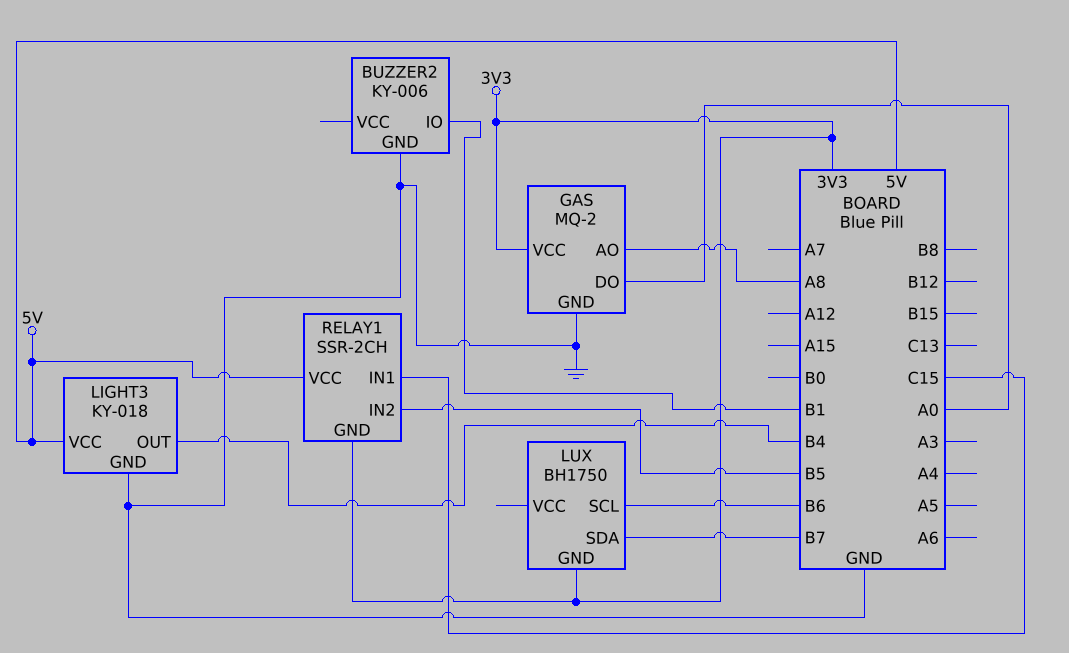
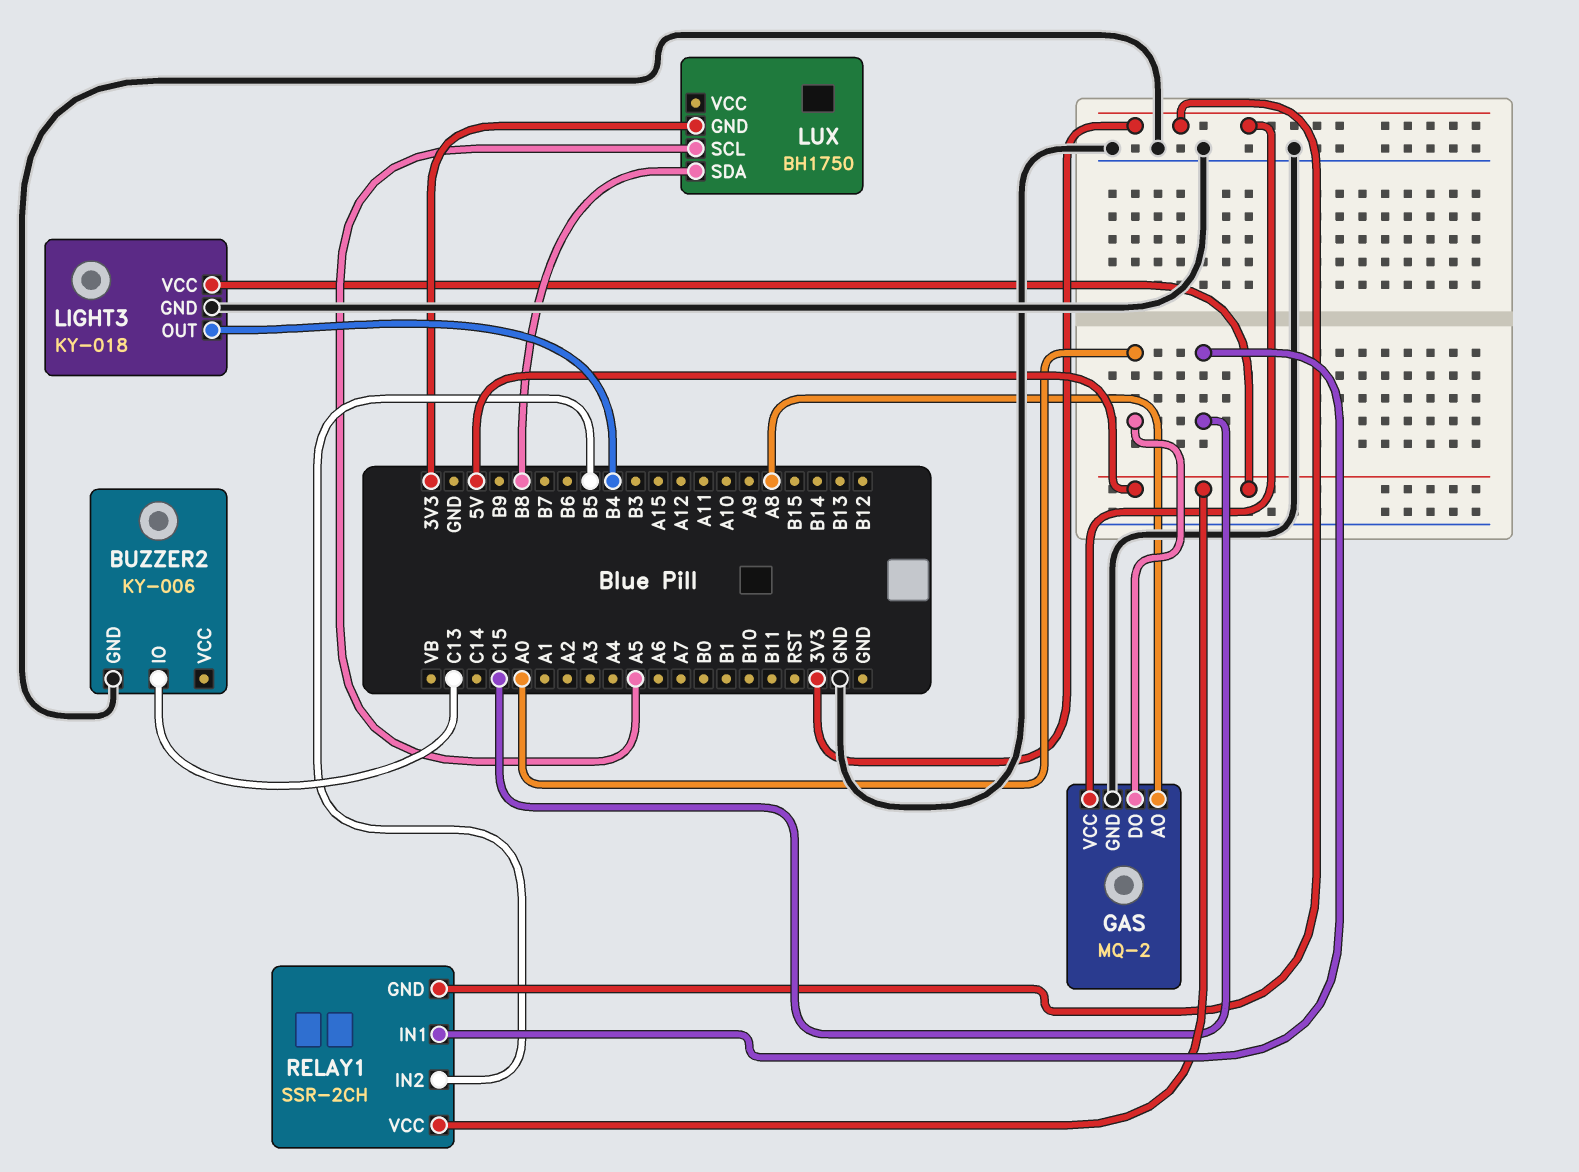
BUZZER2 pin IO: B1 -> C13
LUX pin SCL: B6 -> A5
LUX pin SDA: B7 -> B8

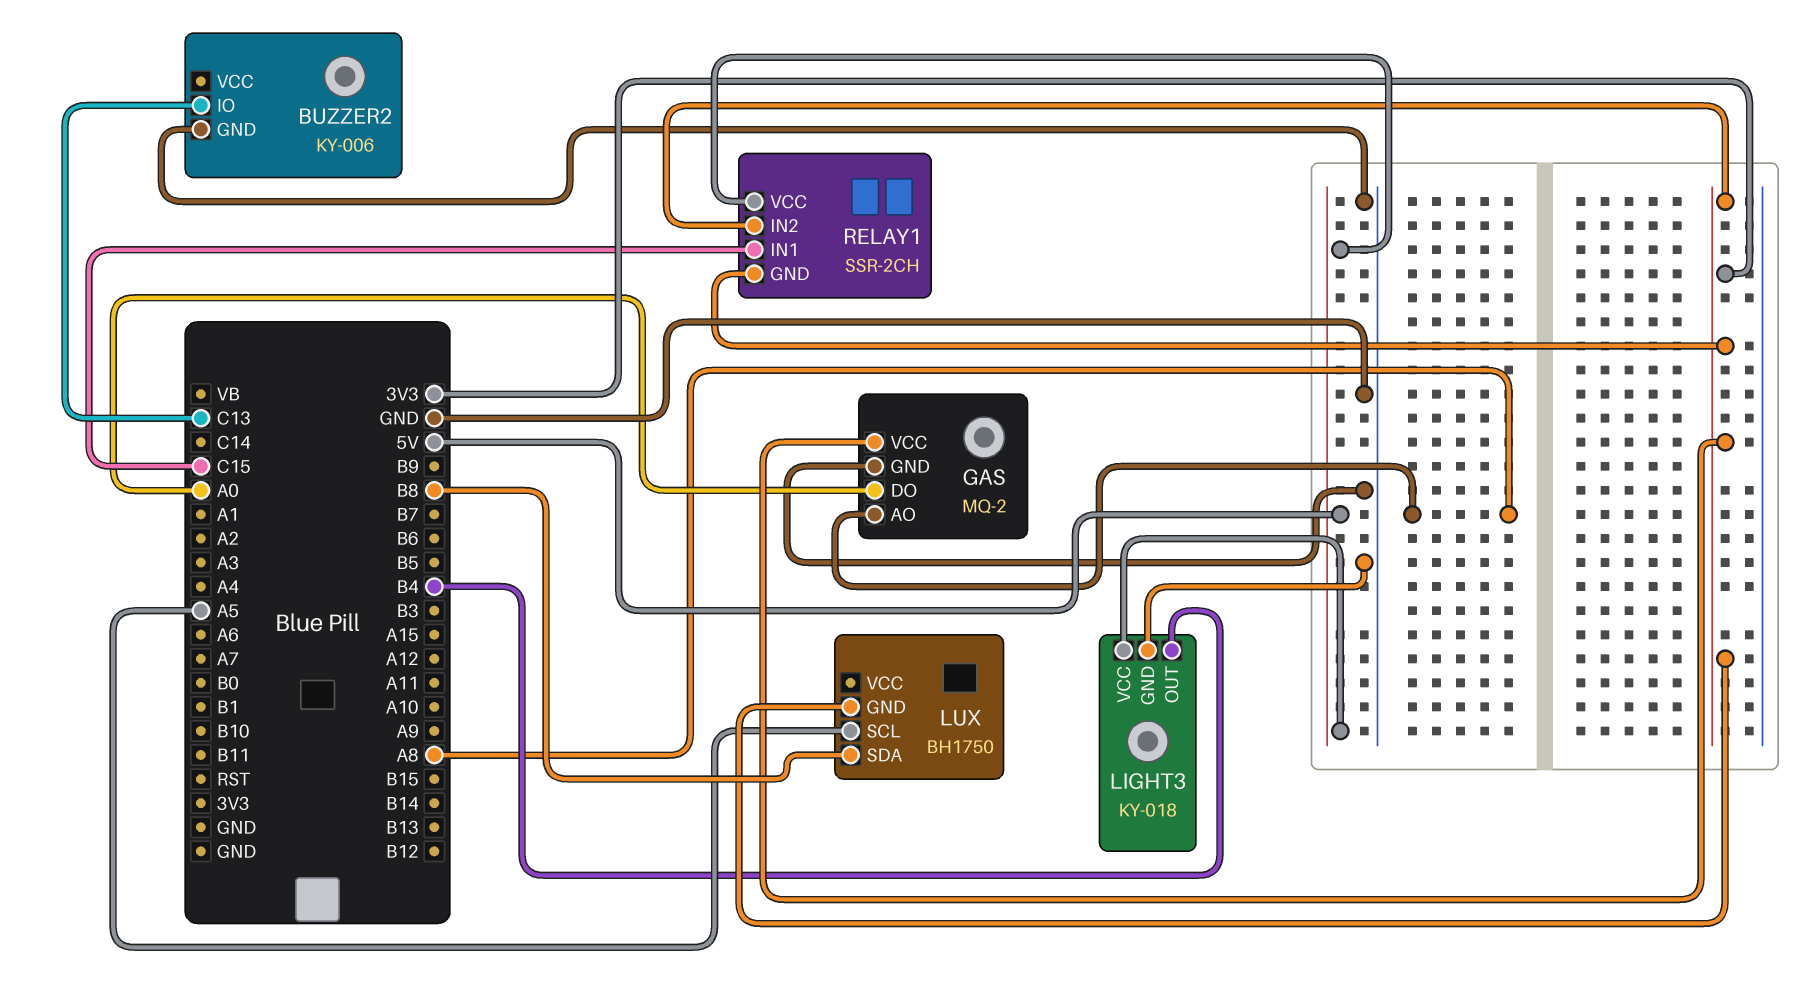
RELAY1 pin IN2: B5 -> 3V3

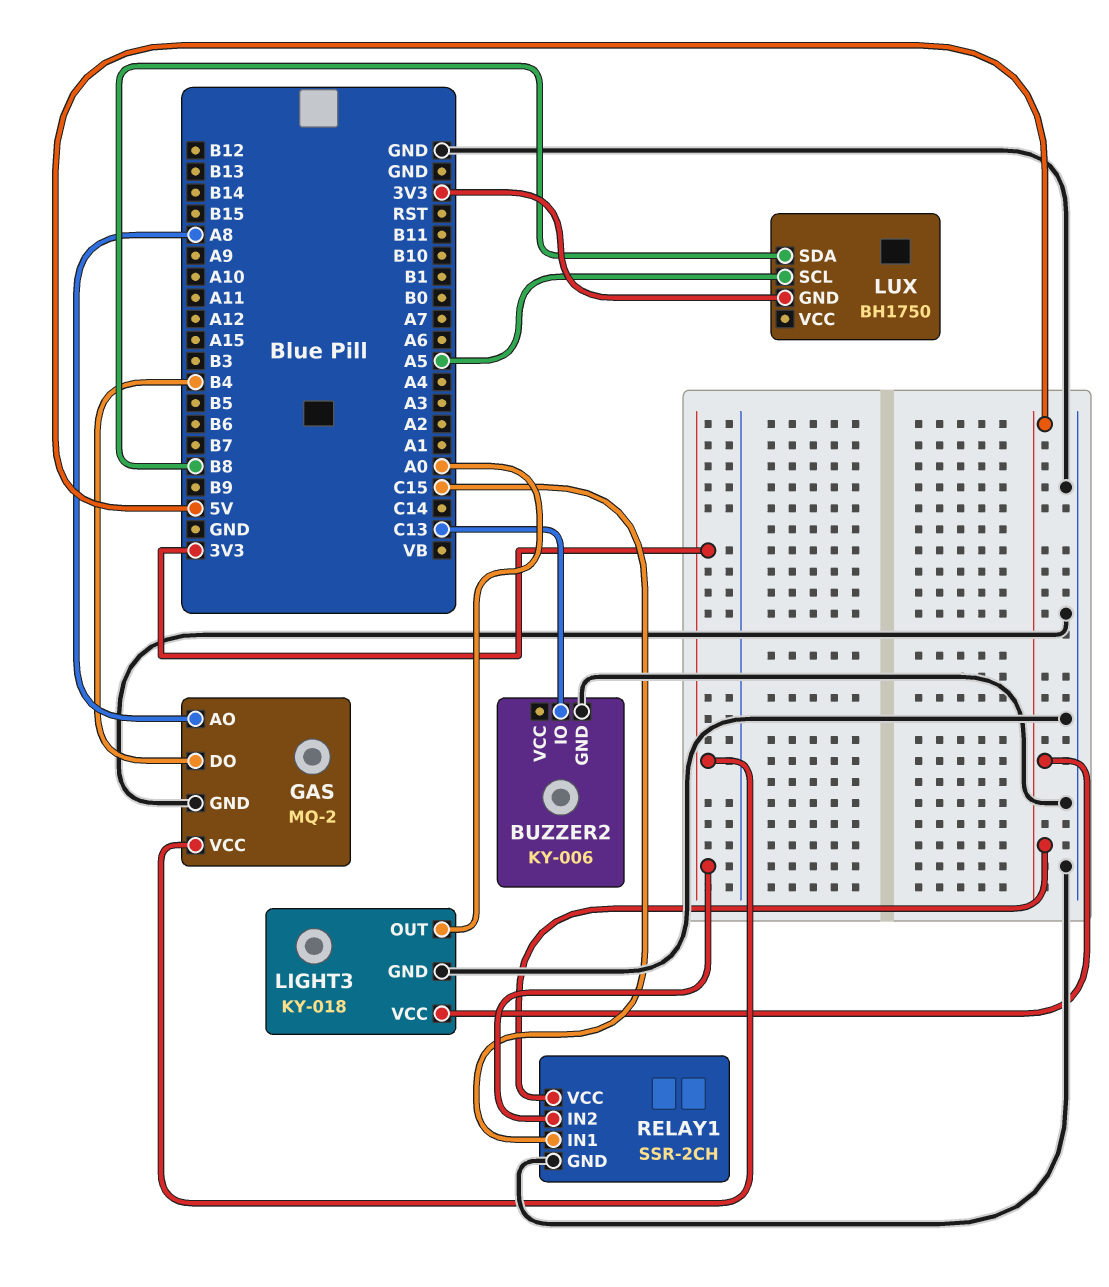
GAS pin DO: A0 -> B4
LIGHT3 pin OUT: B4 -> A0
RELAY1 pin GND: 3V3 -> GND

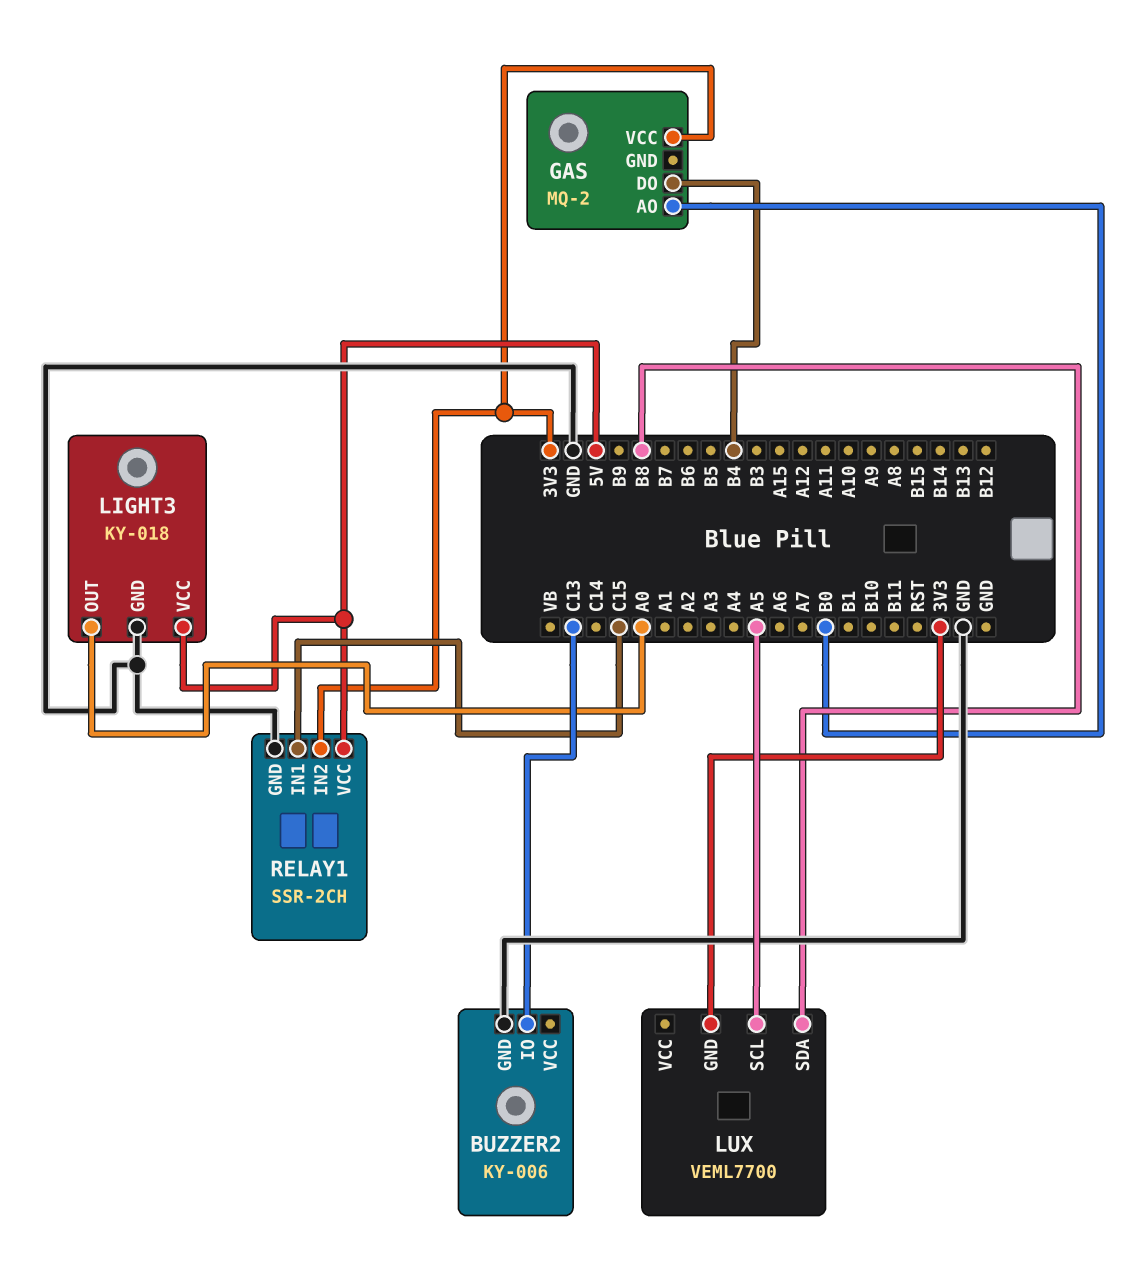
GAS pin AO: A8 -> B0
GAS pin GND: GND -> none
LUX: BH1750 -> VEML7700

